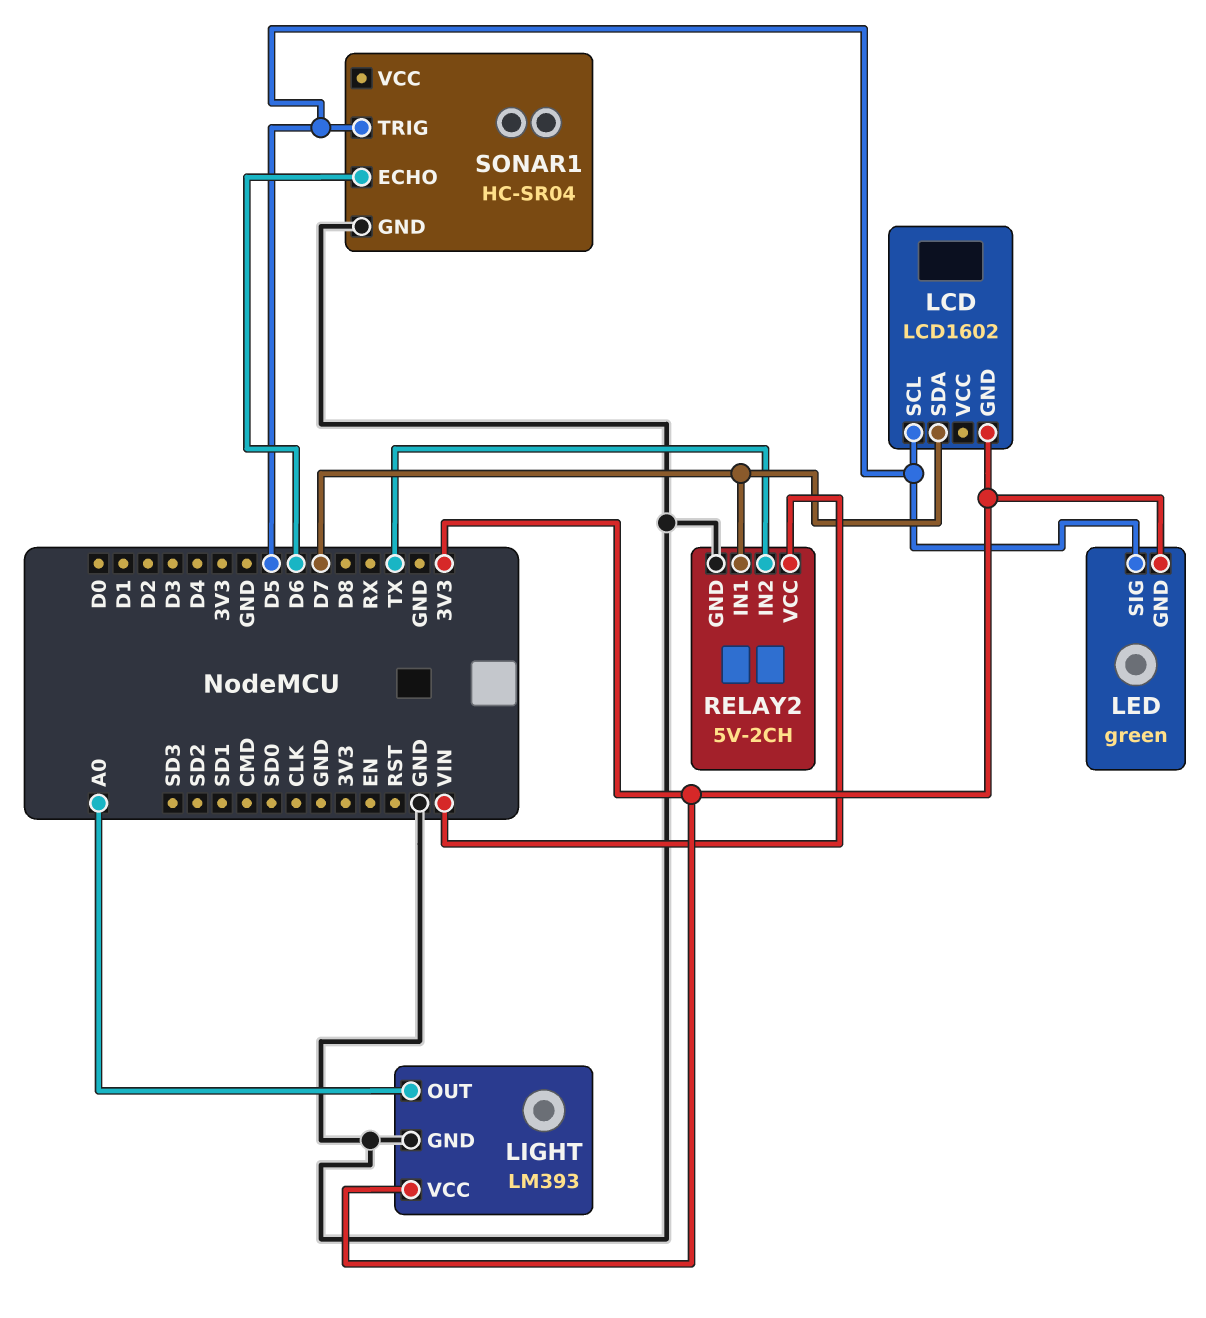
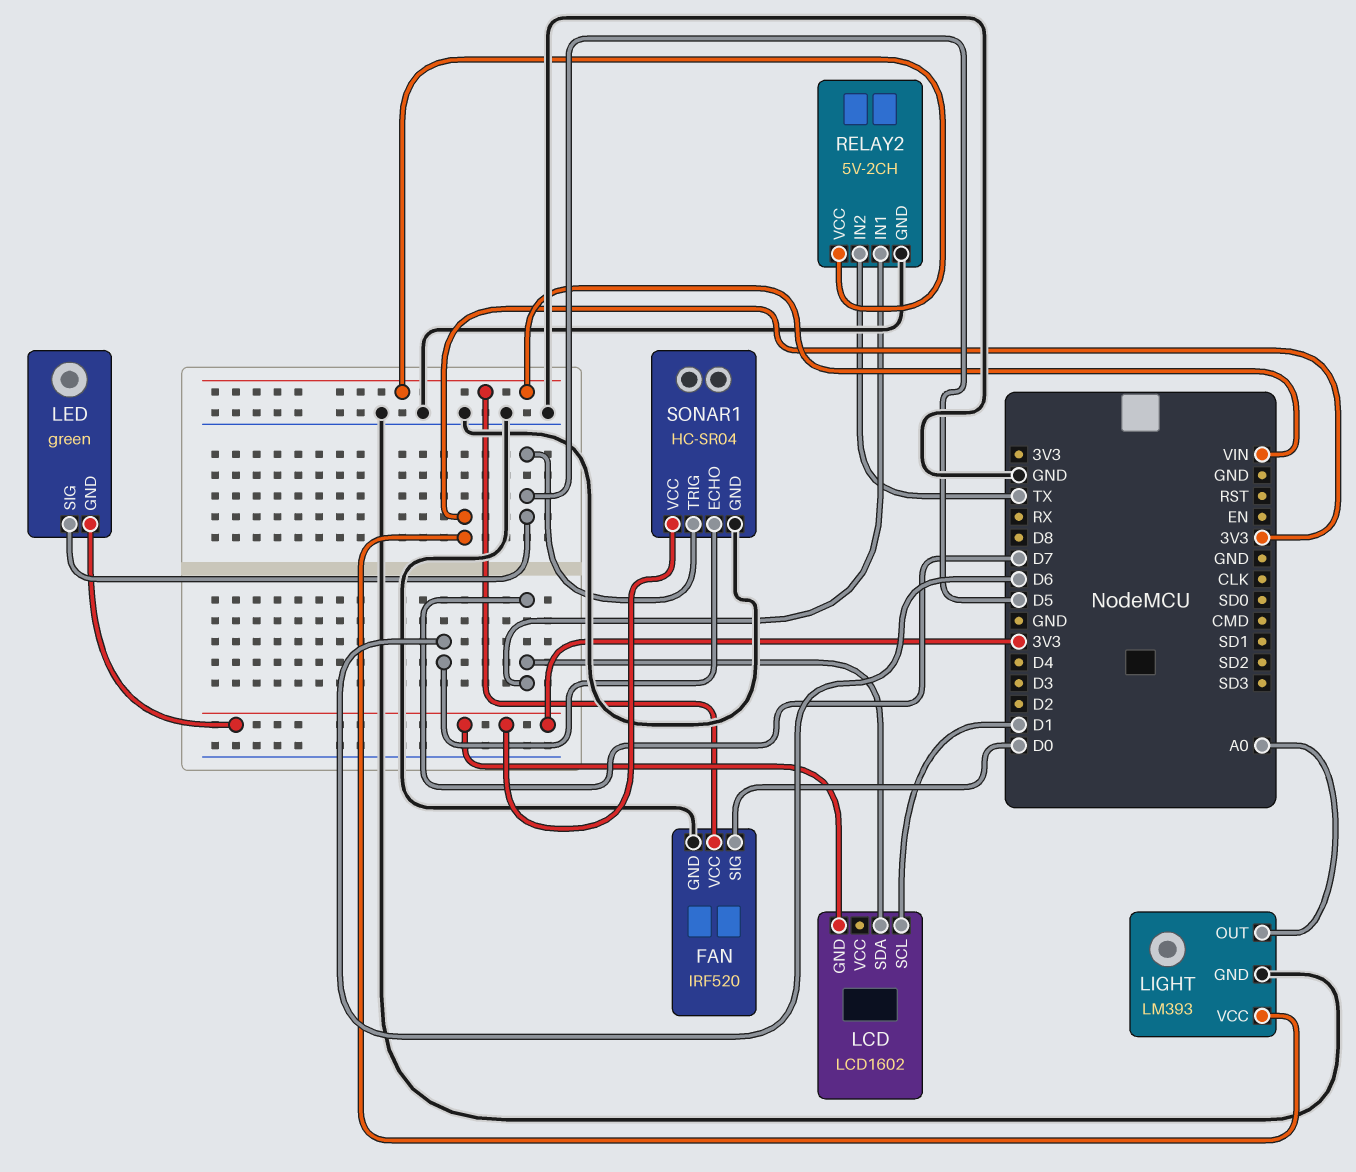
FAN: none -> IRF520
FAN pin GND: none -> GND
FAN pin SIG: none -> D0
FAN pin VCC: none -> VIN
LCD pin SCL: D5 -> D1
SONAR1 pin VCC: none -> 3V3

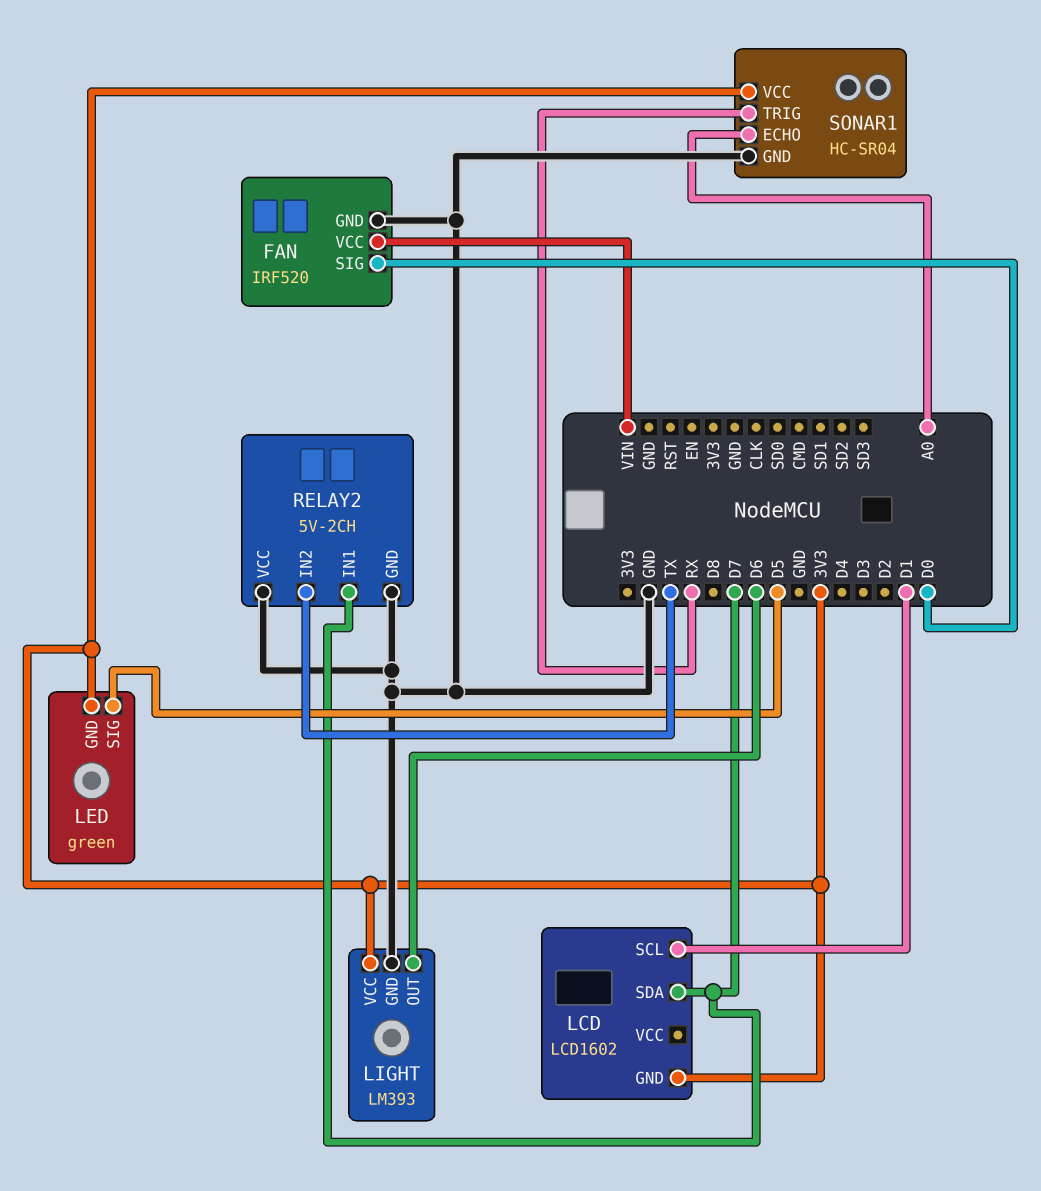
LIGHT pin OUT: A0 -> D6
RELAY2 pin VCC: VIN -> GND
SONAR1 pin ECHO: D6 -> A0
SONAR1 pin TRIG: D5 -> RX

